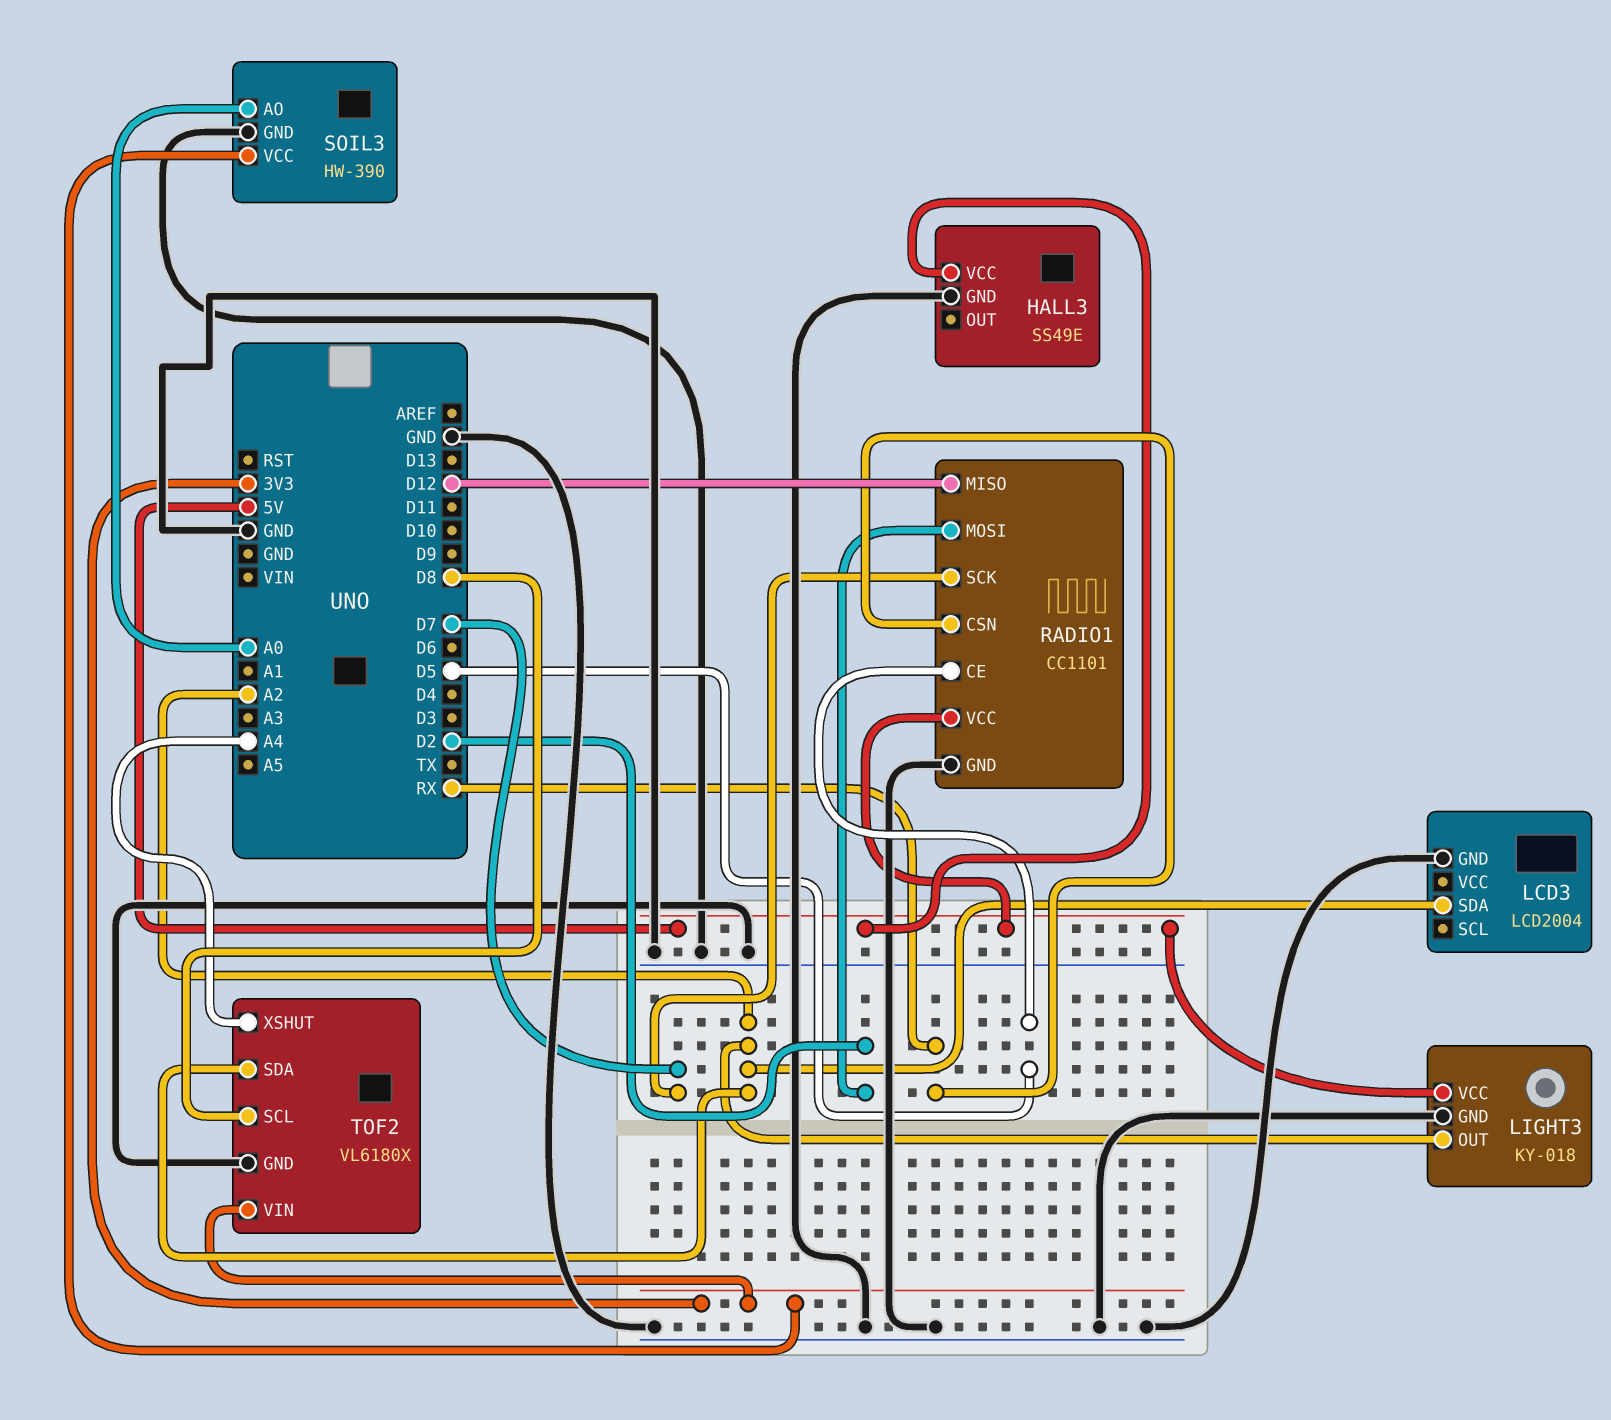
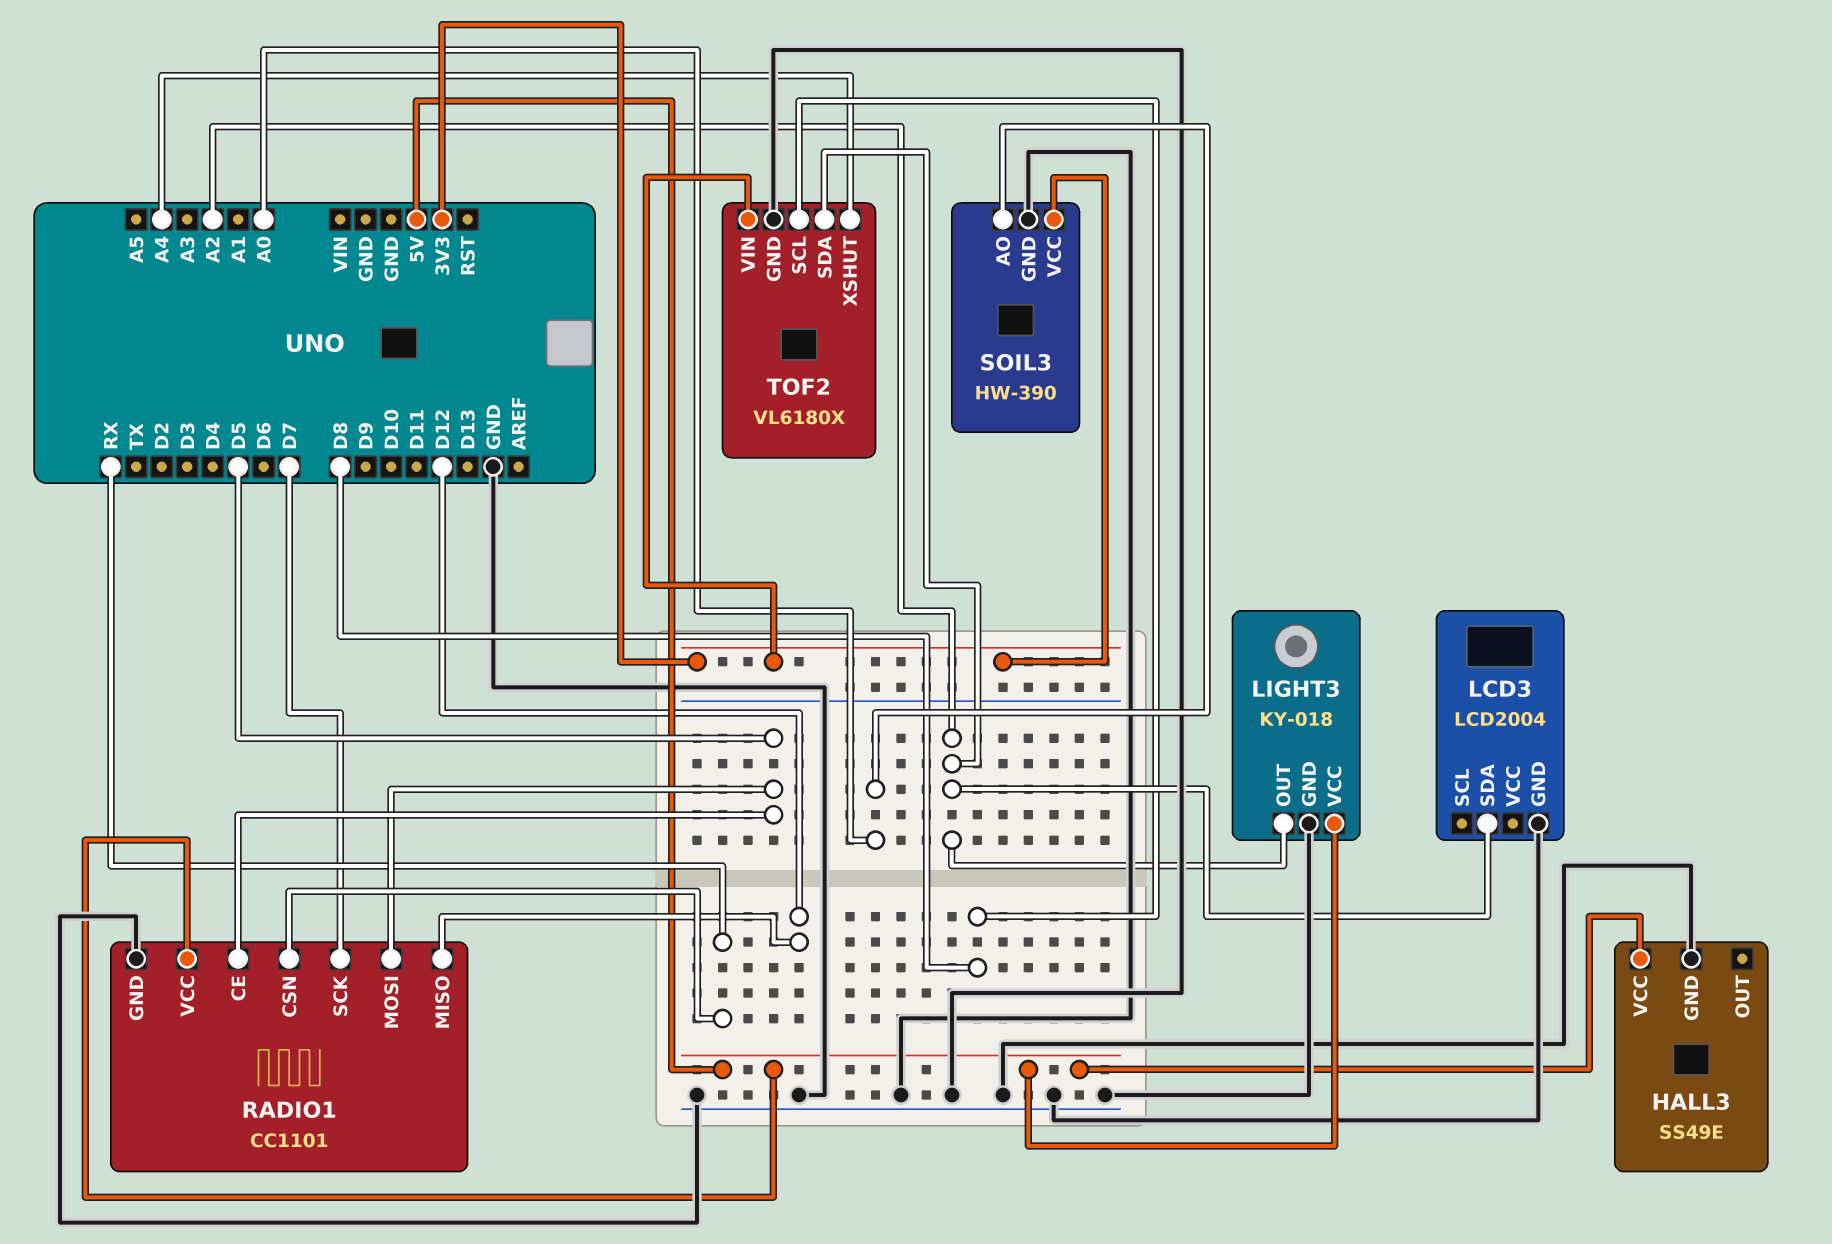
RADIO1 pin MOSI: D2 -> D5

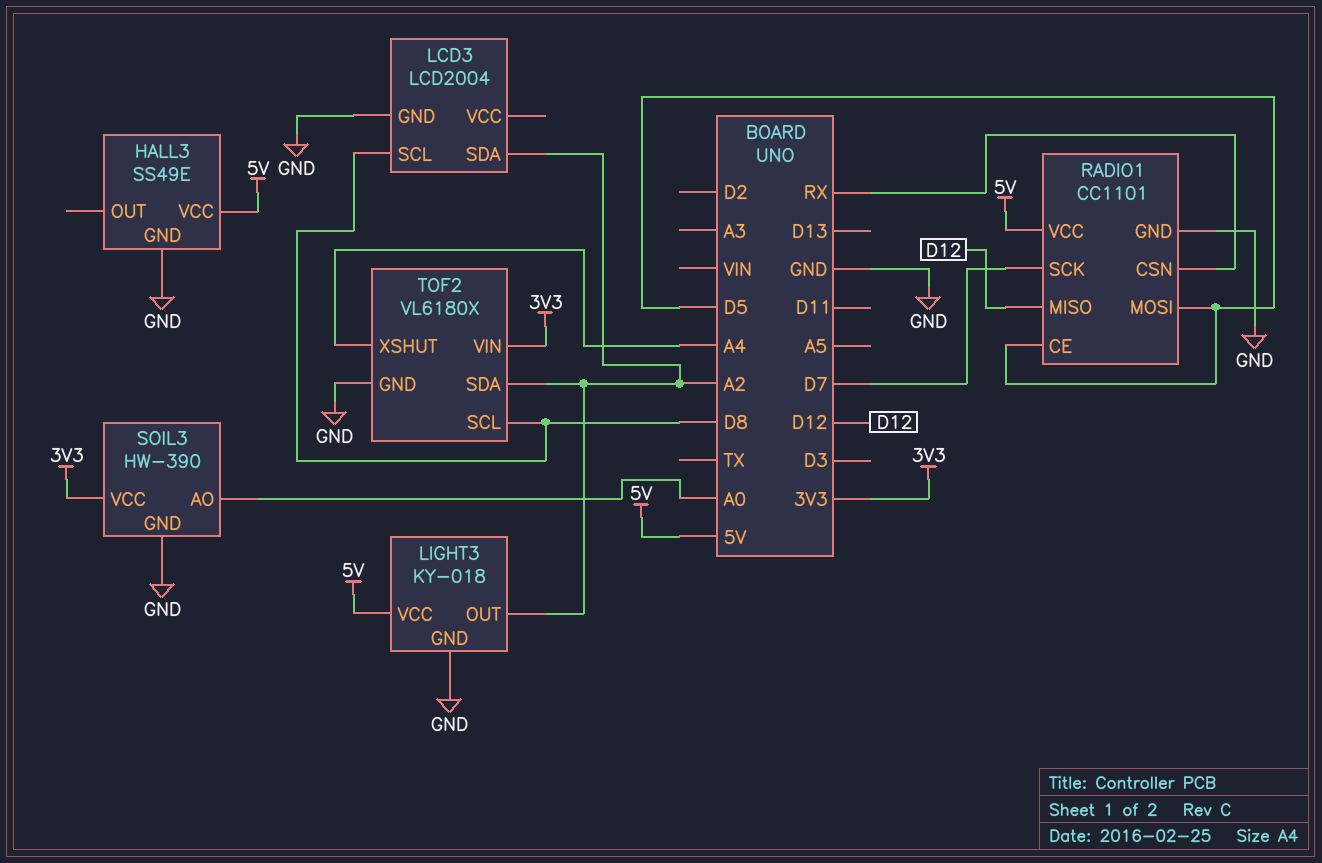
LCD3 pin SCL: none -> D8

